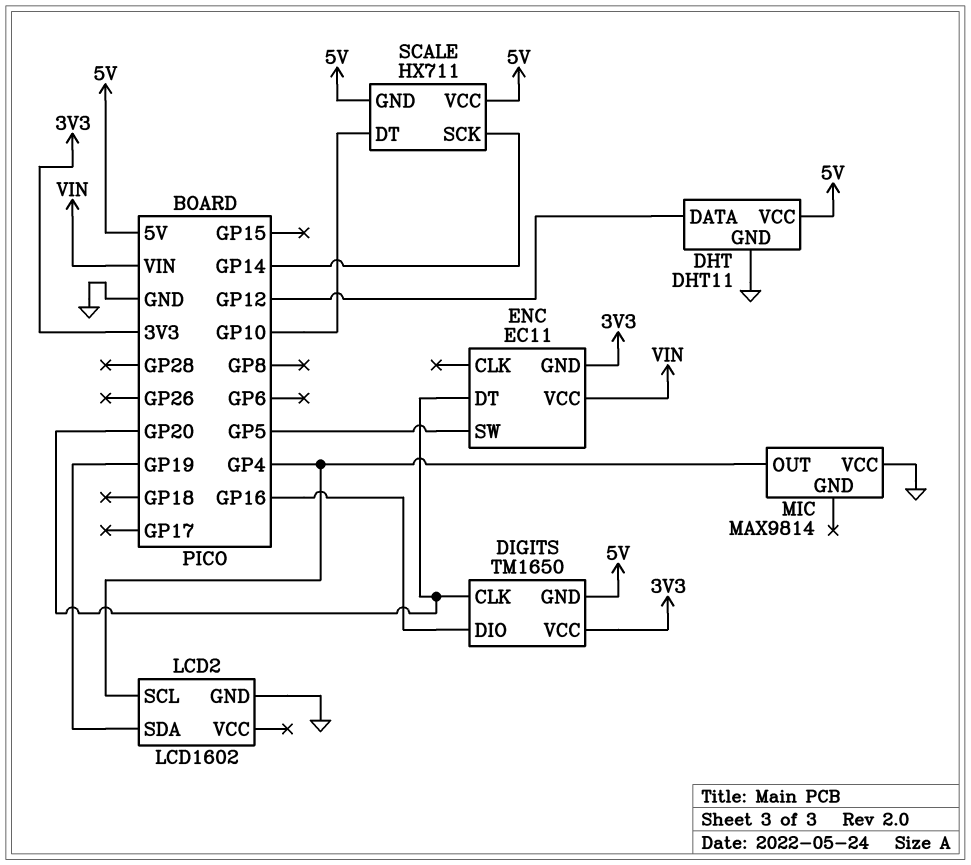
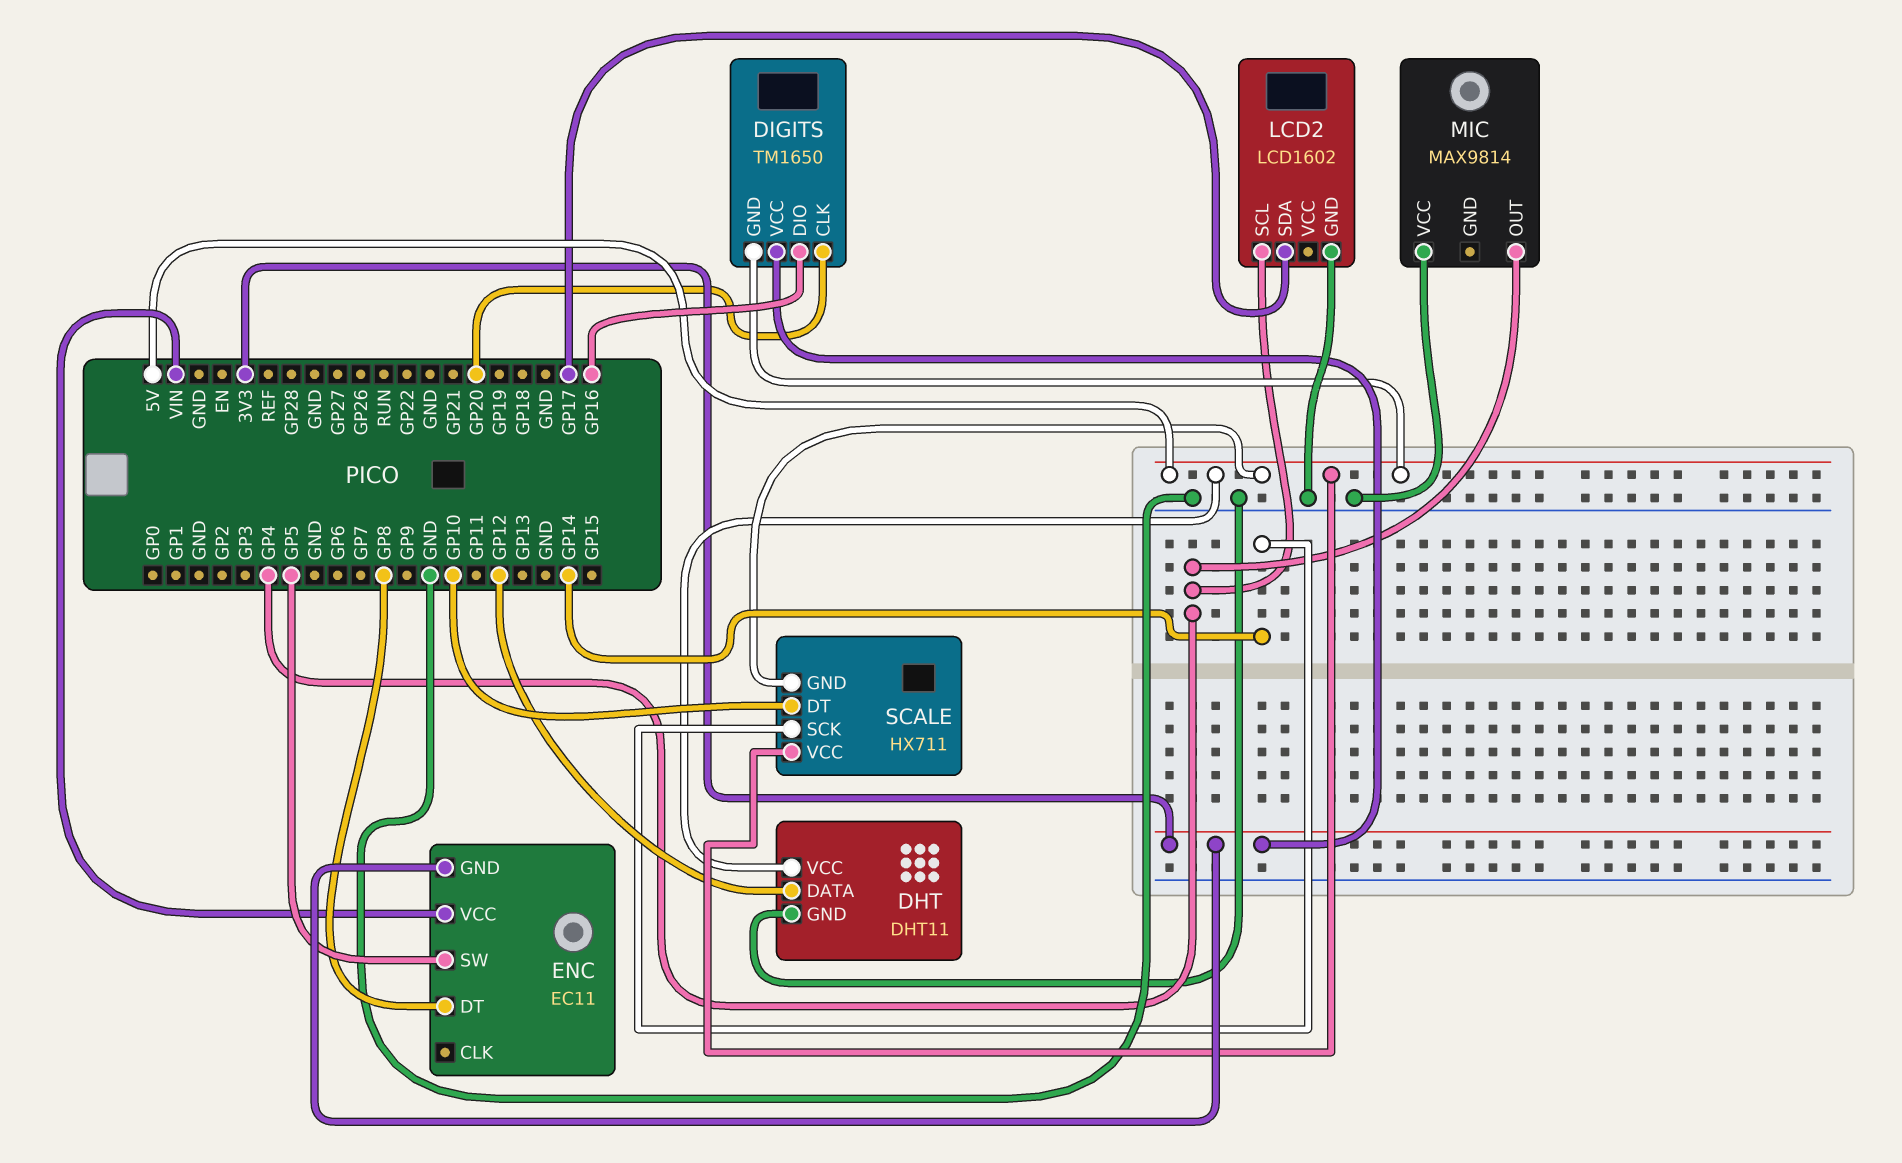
ENC pin DT: GP20 -> GP8
LCD2 pin SDA: GP19 -> GP17

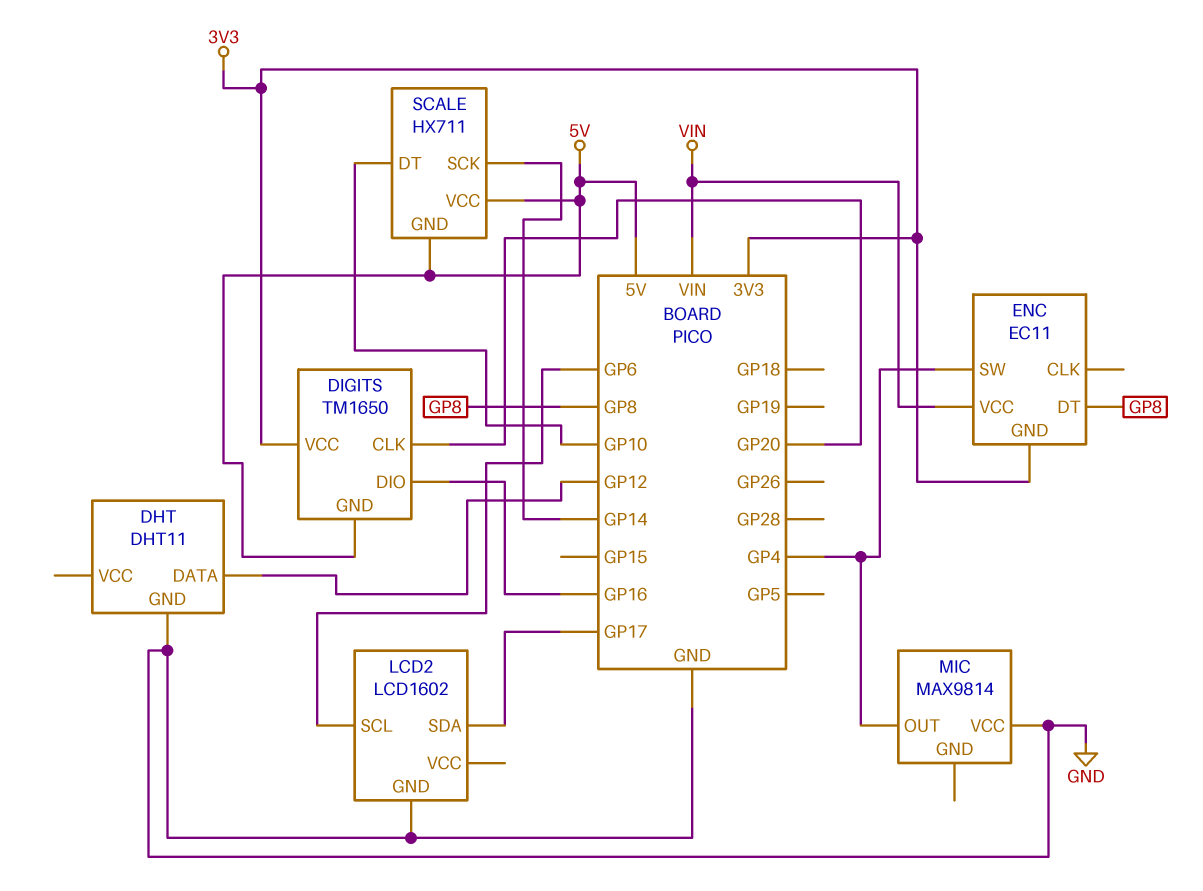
DHT pin VCC: 5V -> none
ENC pin SW: GP5 -> GP4
LCD2 pin SCL: GP4 -> GP6

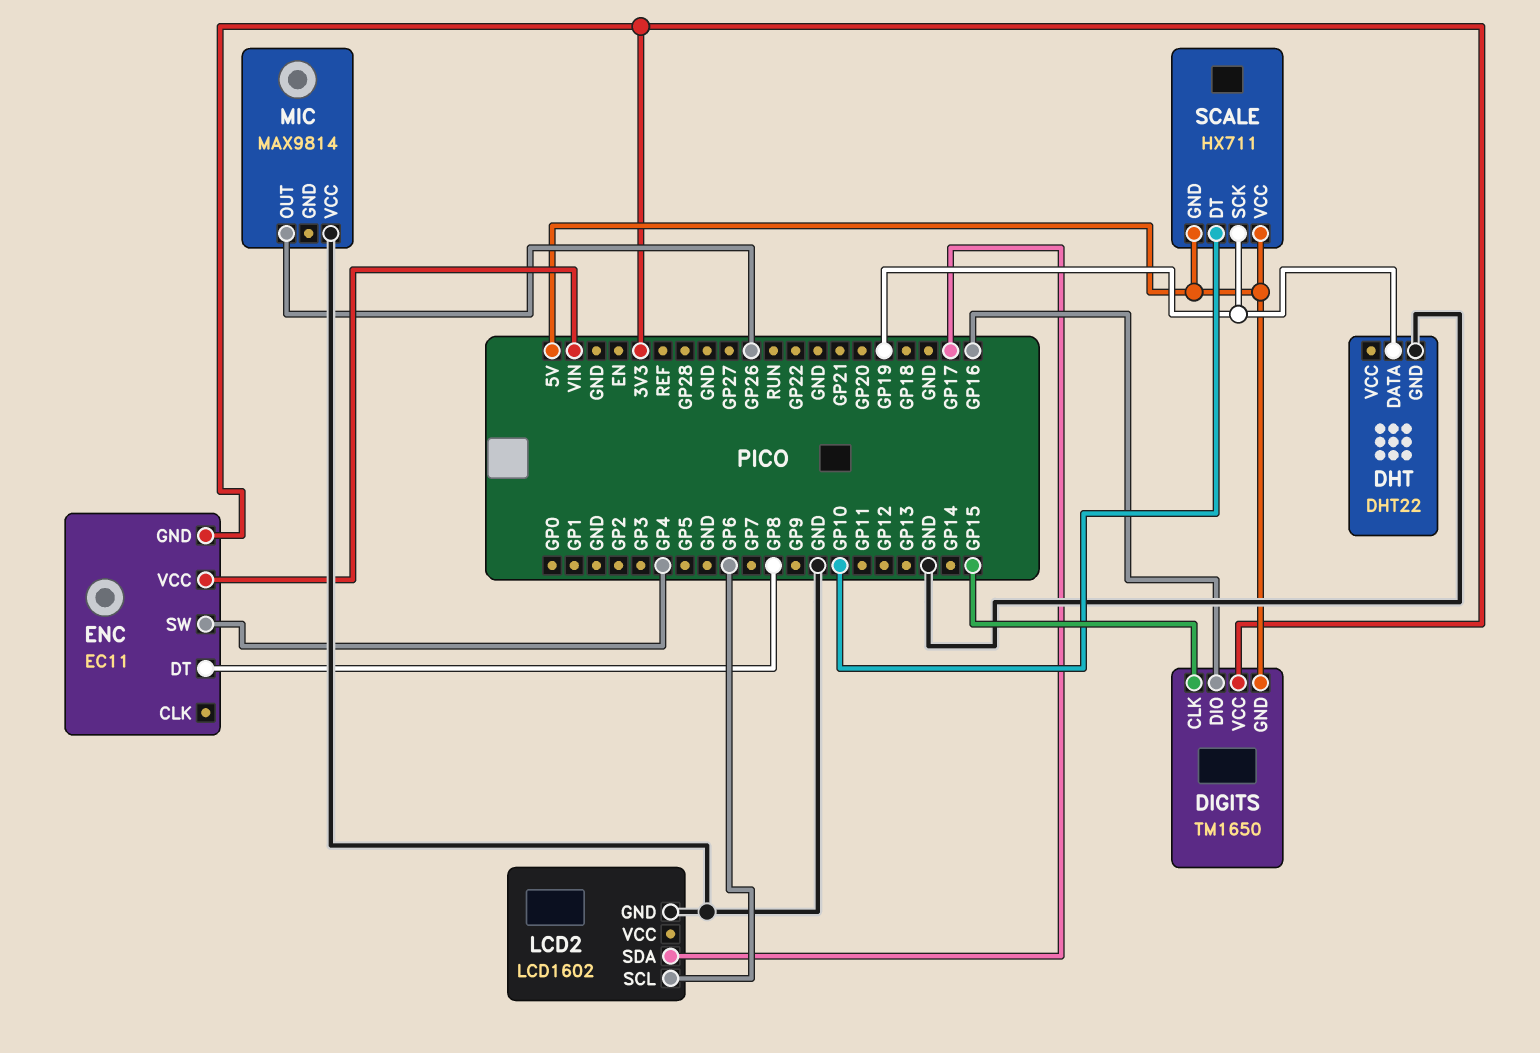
DHT: DHT11 -> DHT22
DHT pin DATA: GP12 -> GP19
DIGITS pin CLK: GP20 -> GP15
MIC pin OUT: GP4 -> GP26
SCALE pin SCK: GP14 -> GP19

